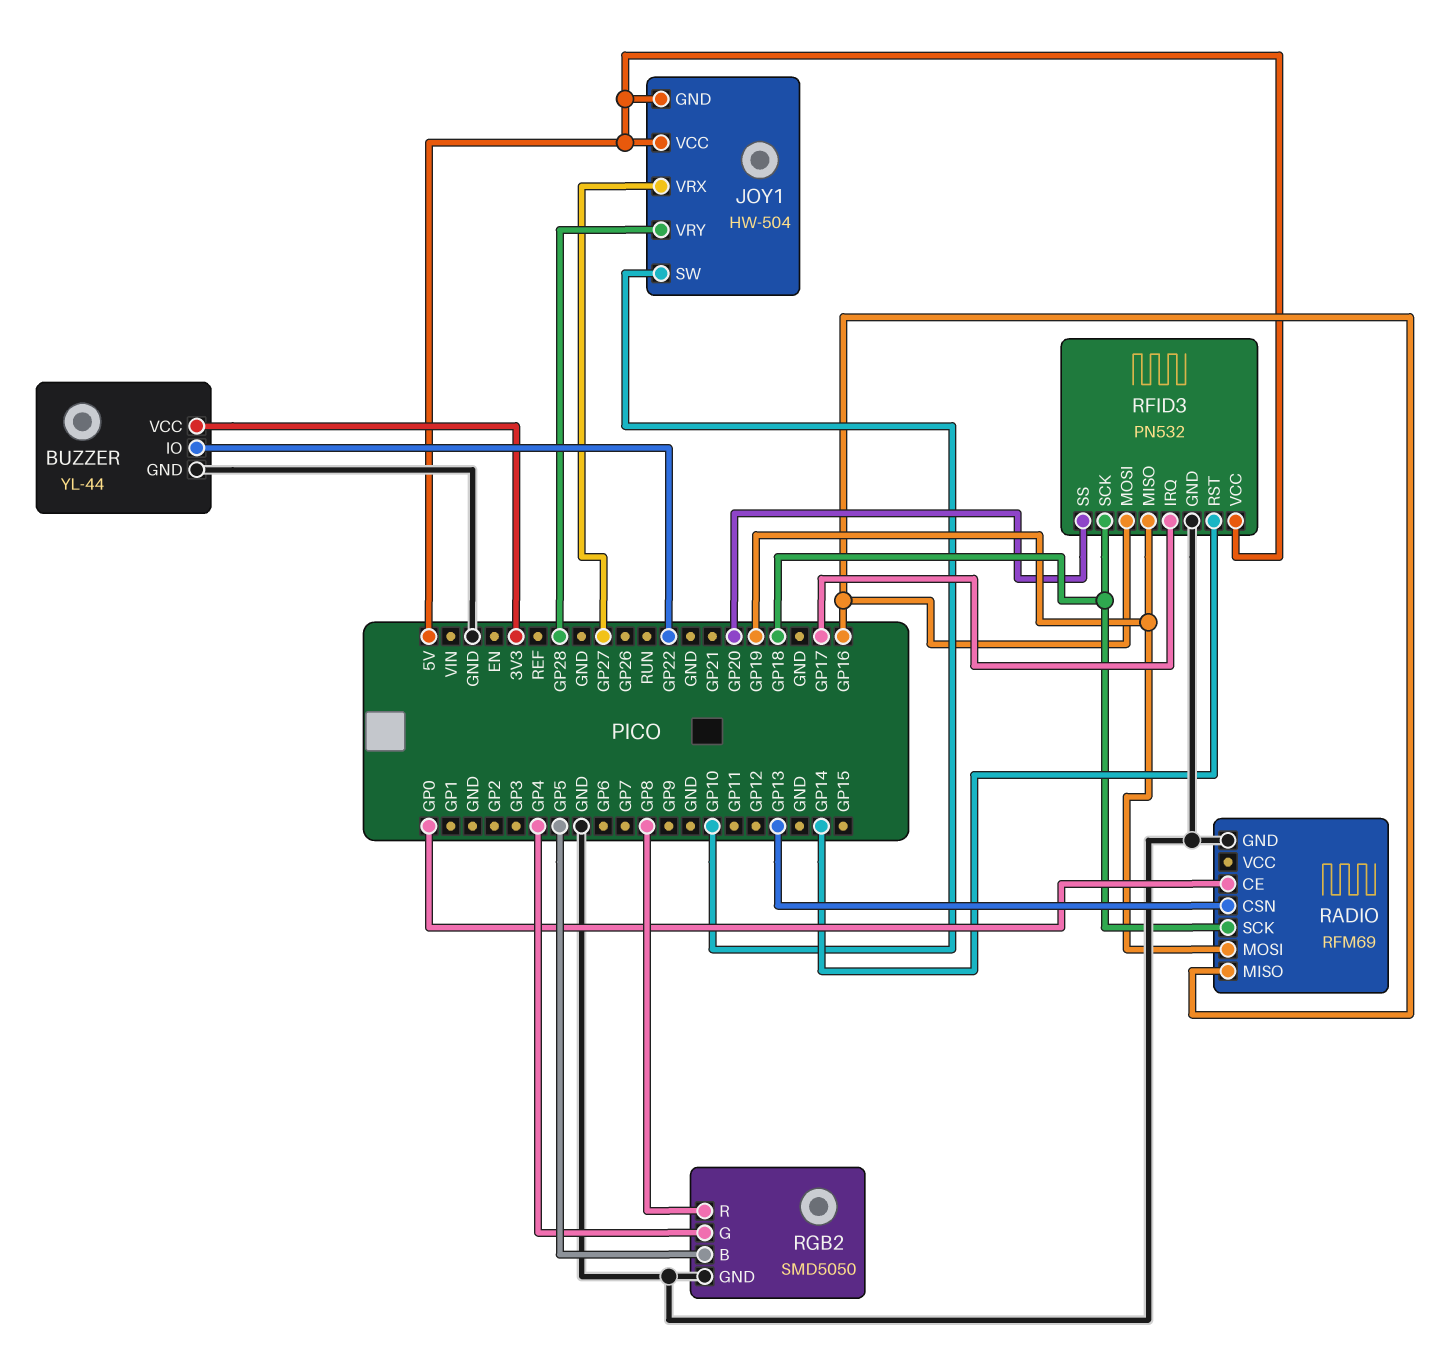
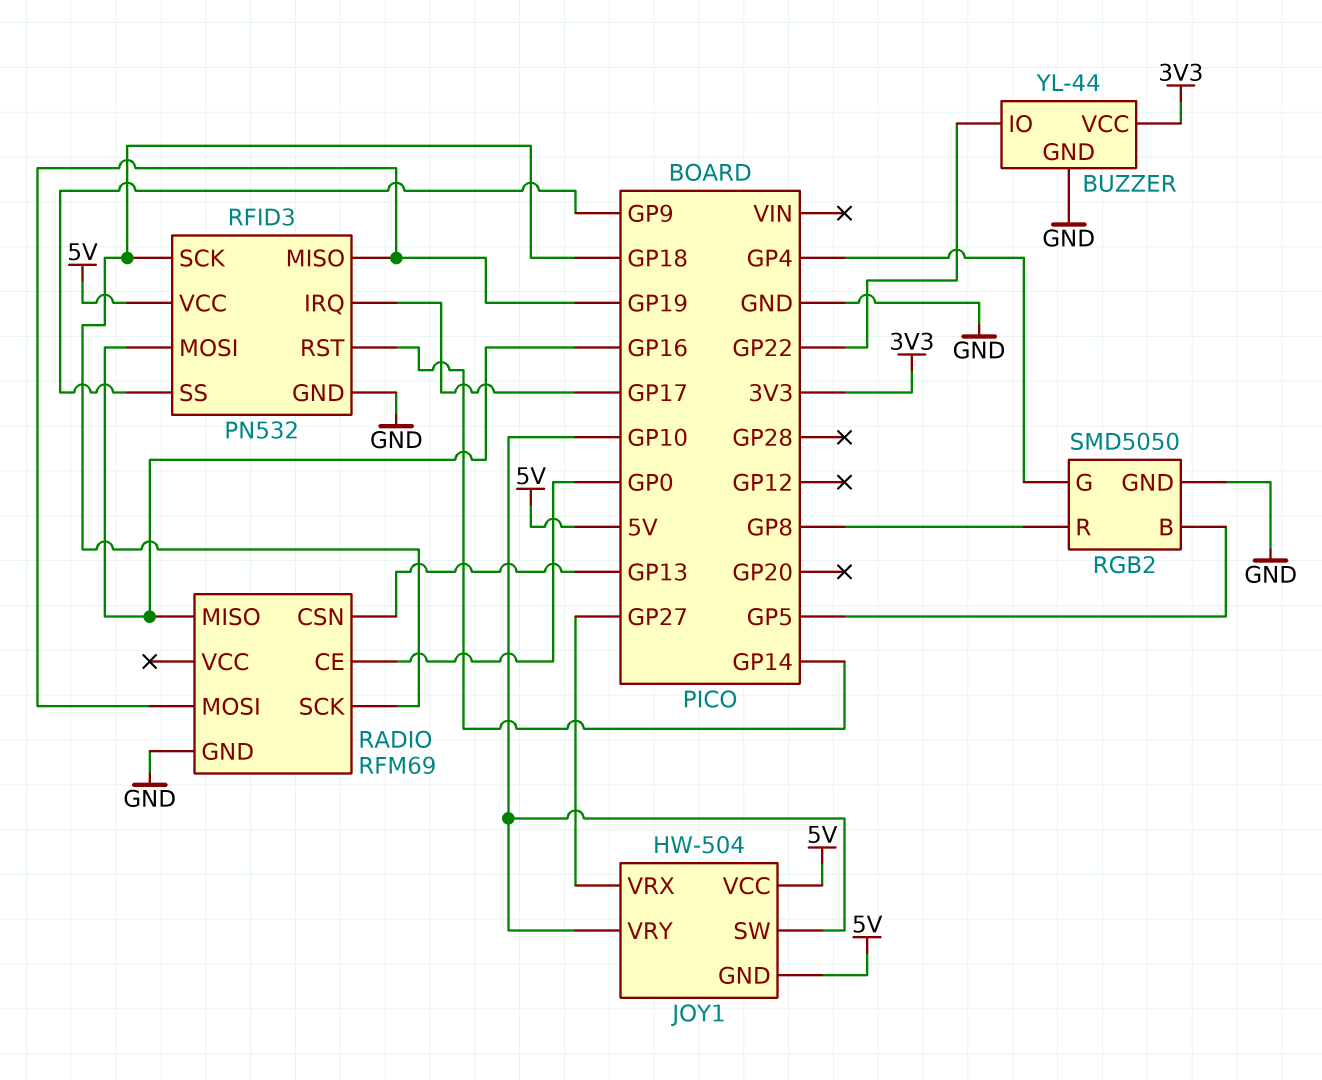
JOY1 pin VRY: GP28 -> GP10
RFID3 pin SS: GP20 -> GP9

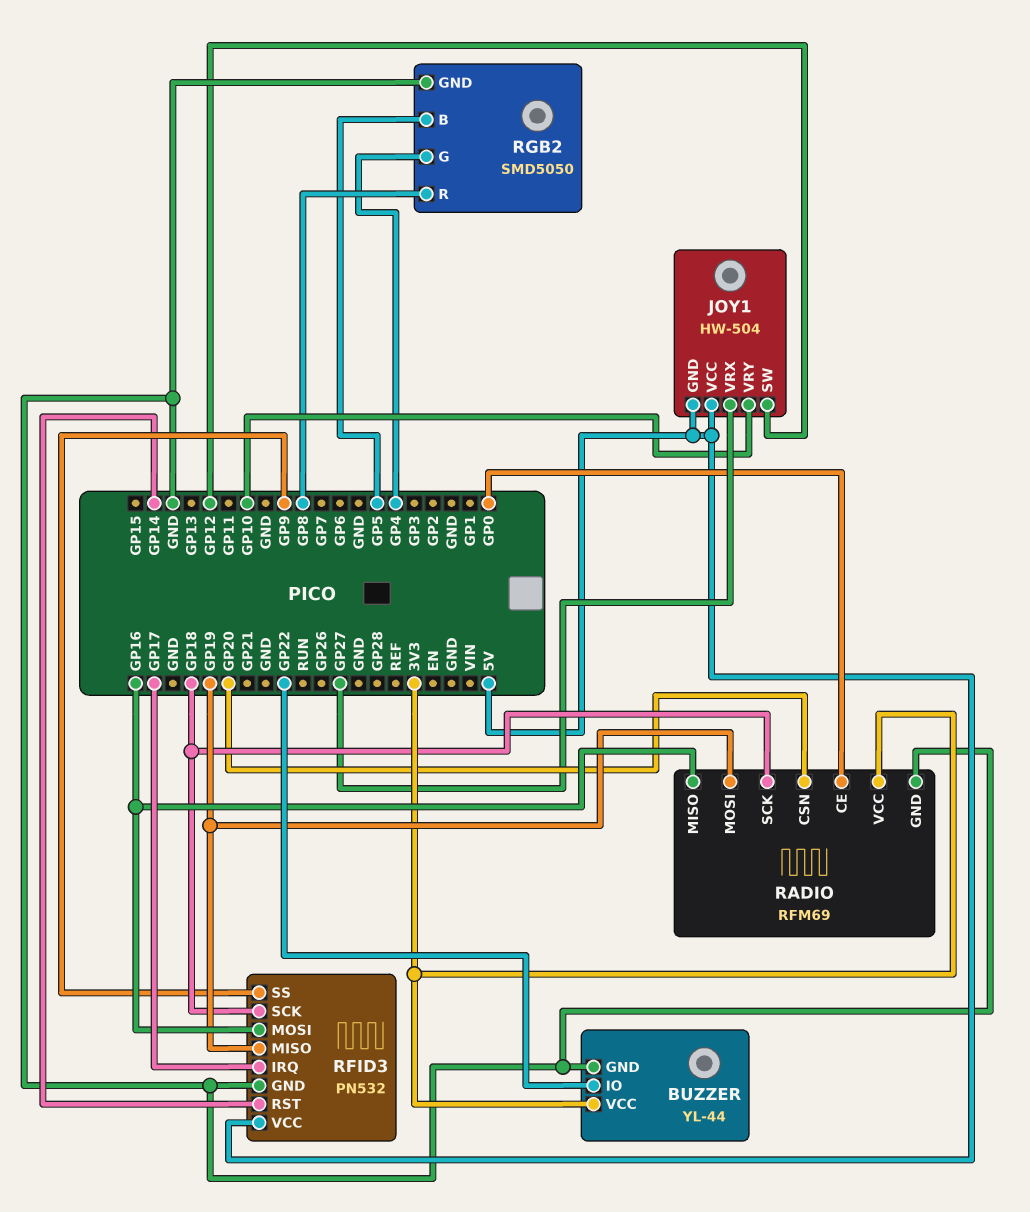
JOY1 pin SW: GP10 -> GP12
RADIO pin CSN: GP13 -> GP20
RADIO pin VCC: none -> 3V3

